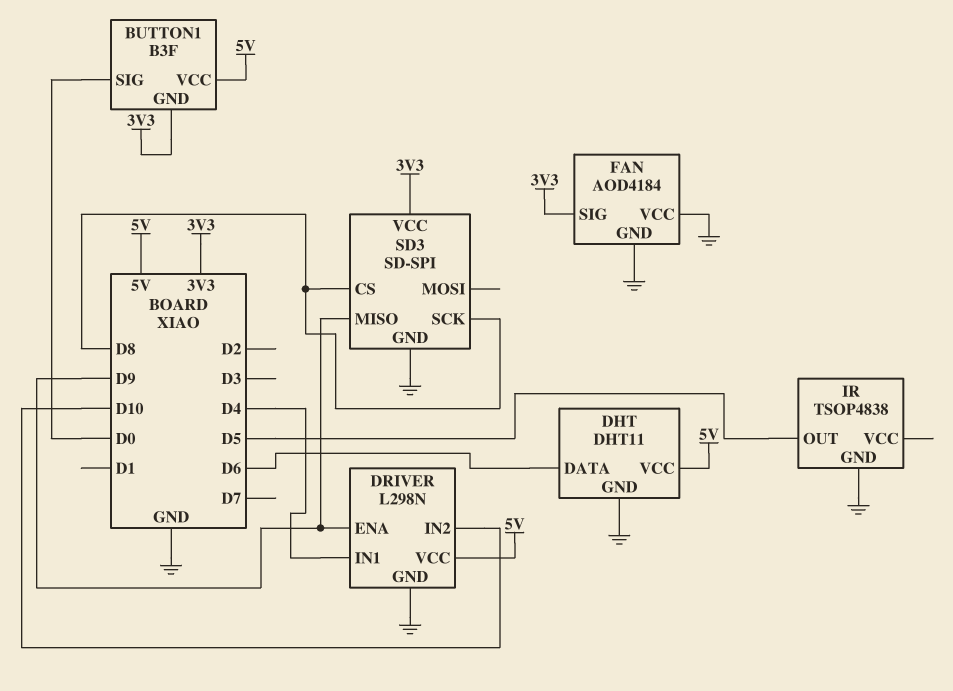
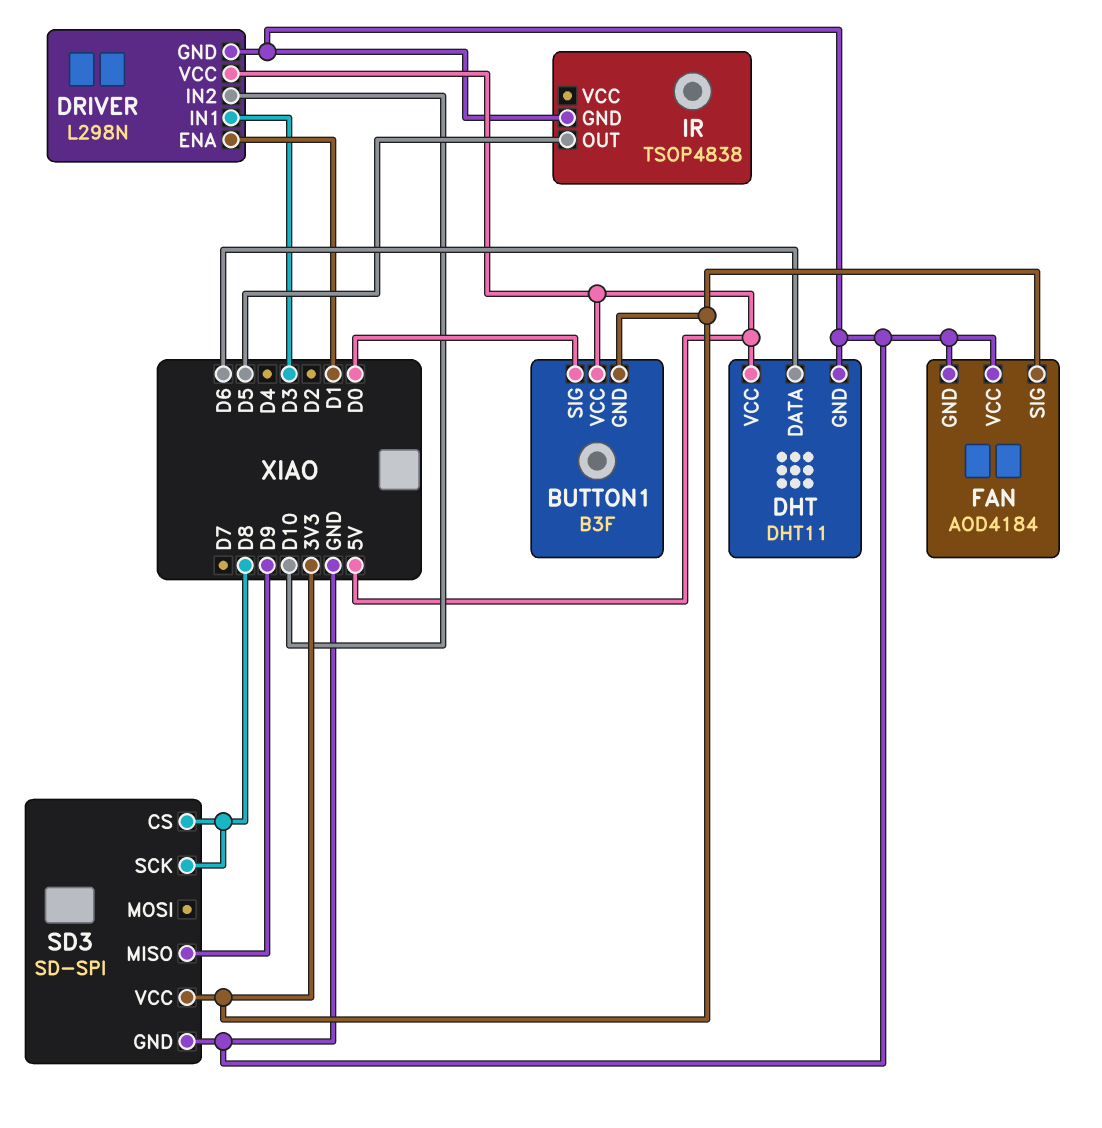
DRIVER pin ENA: D9 -> D1
DRIVER pin IN1: D4 -> D3

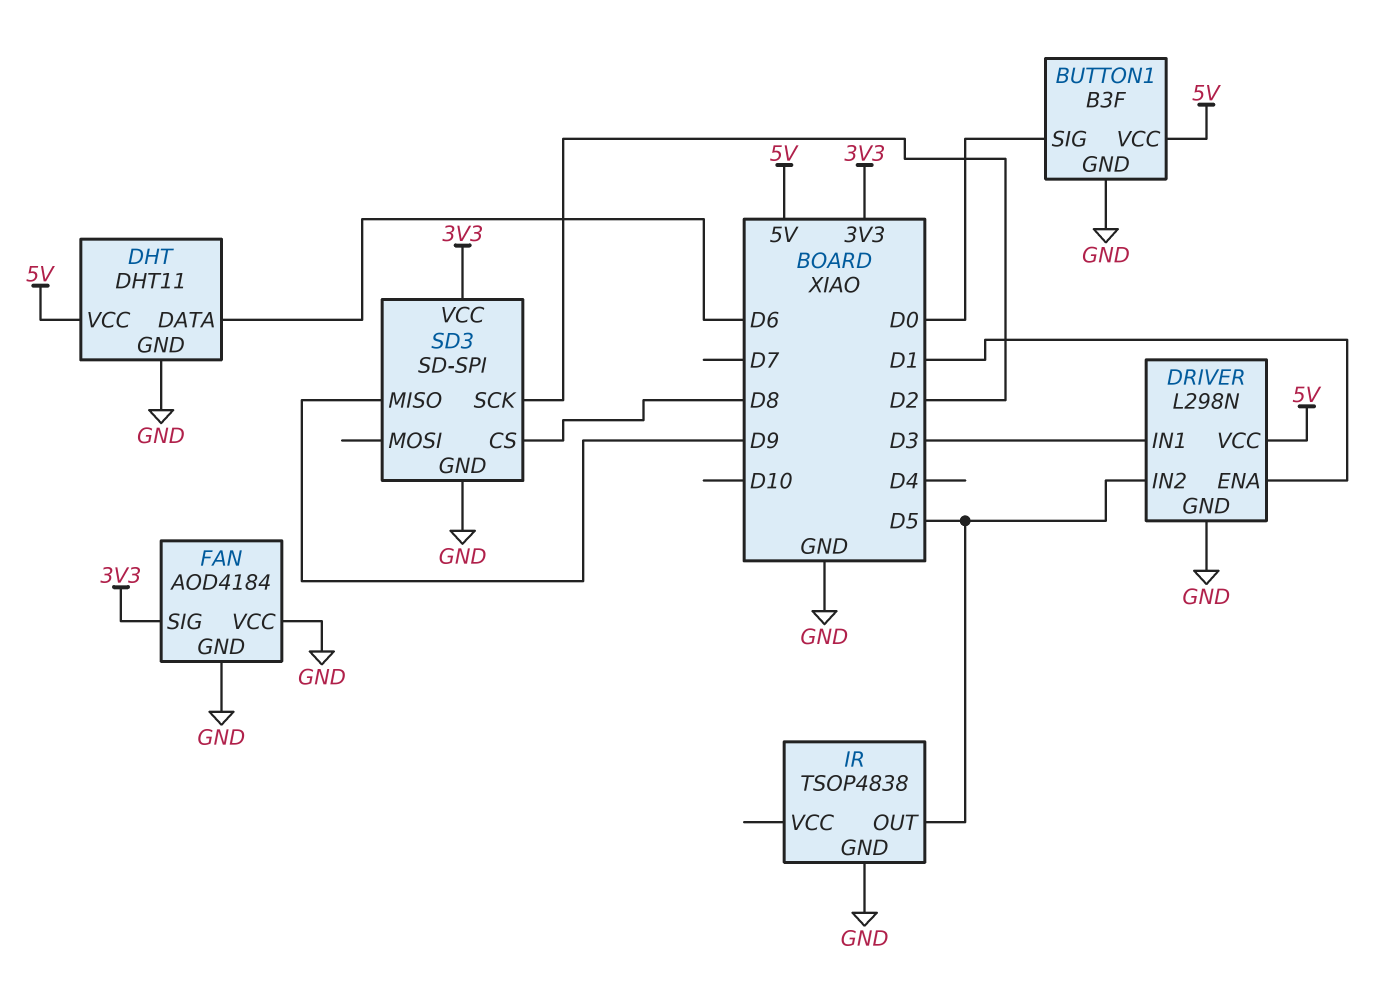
BUTTON1 pin GND: 3V3 -> GND
DRIVER pin IN2: D10 -> D5
SD3 pin SCK: D8 -> D2

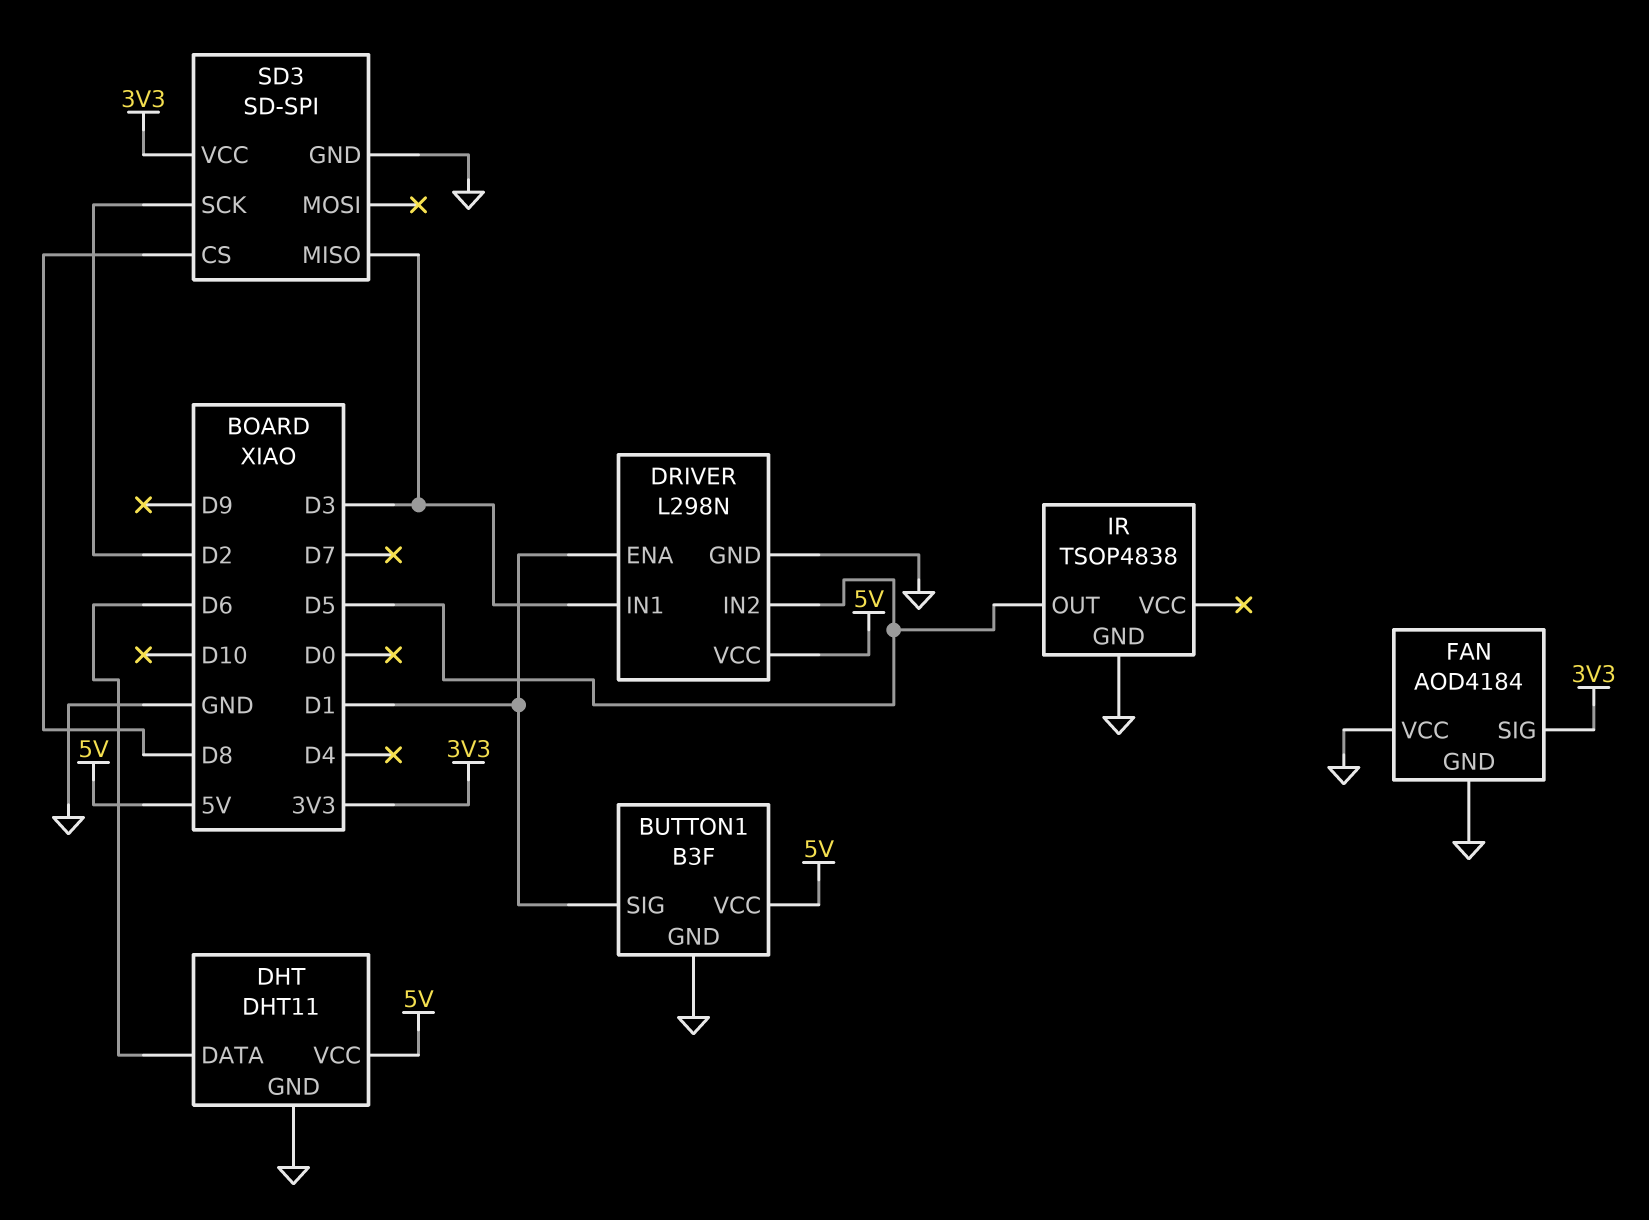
BUTTON1 pin SIG: D0 -> D1
SD3 pin MISO: D9 -> D3

